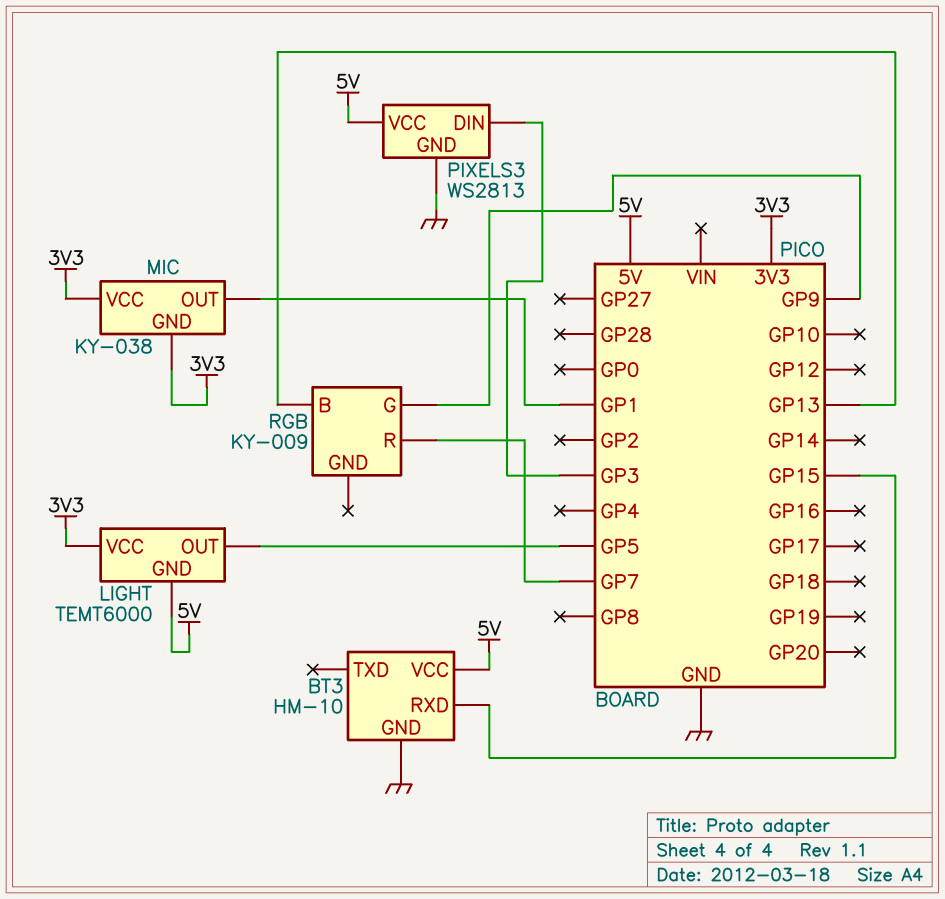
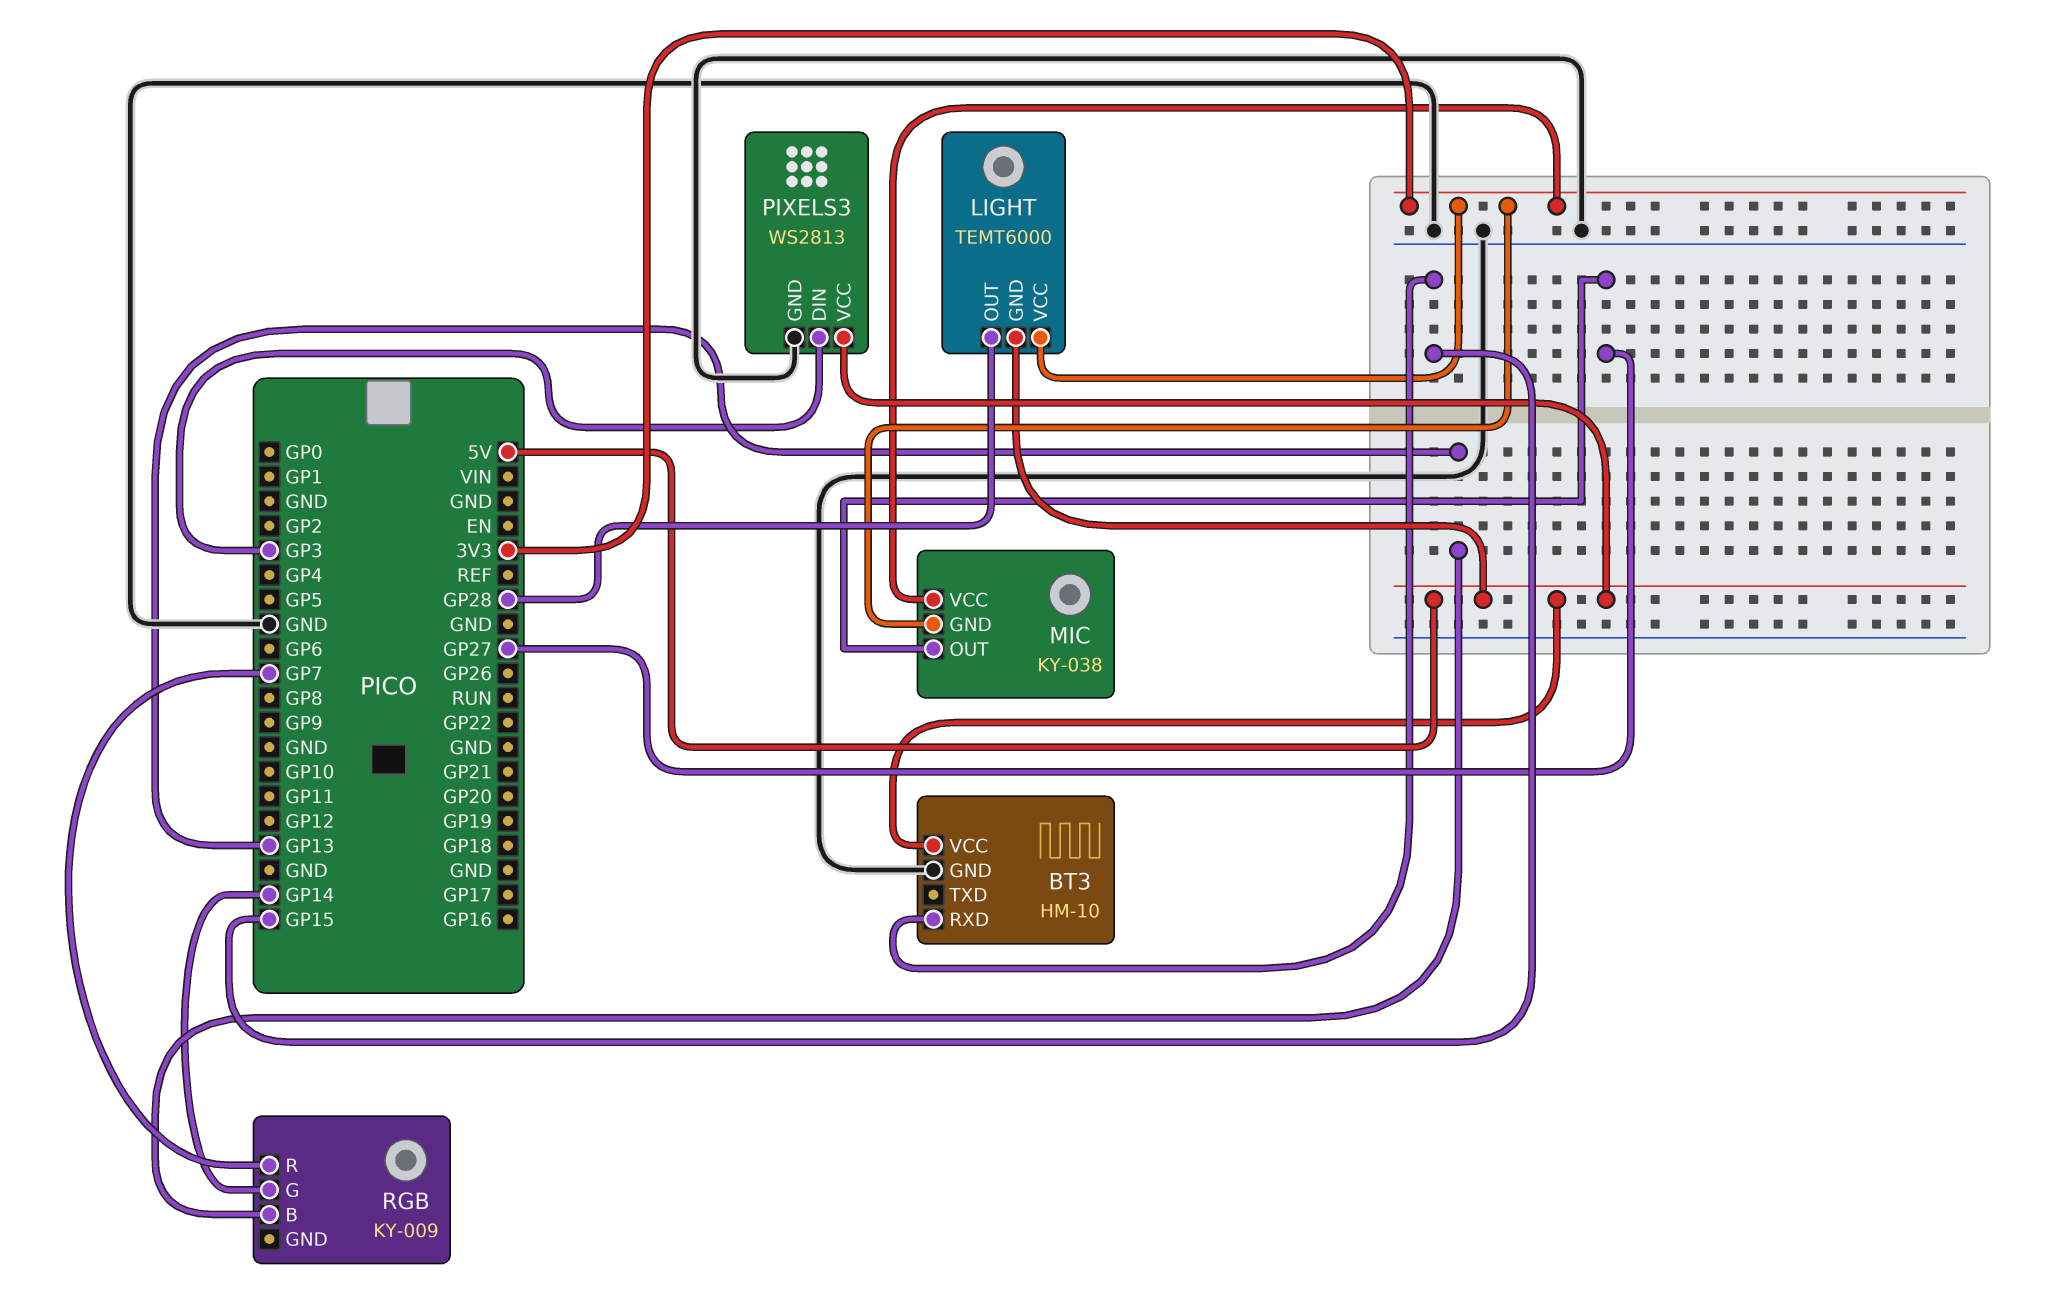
LIGHT pin OUT: GP5 -> GP28
MIC pin OUT: GP1 -> GP27
RGB pin G: GP9 -> GP14

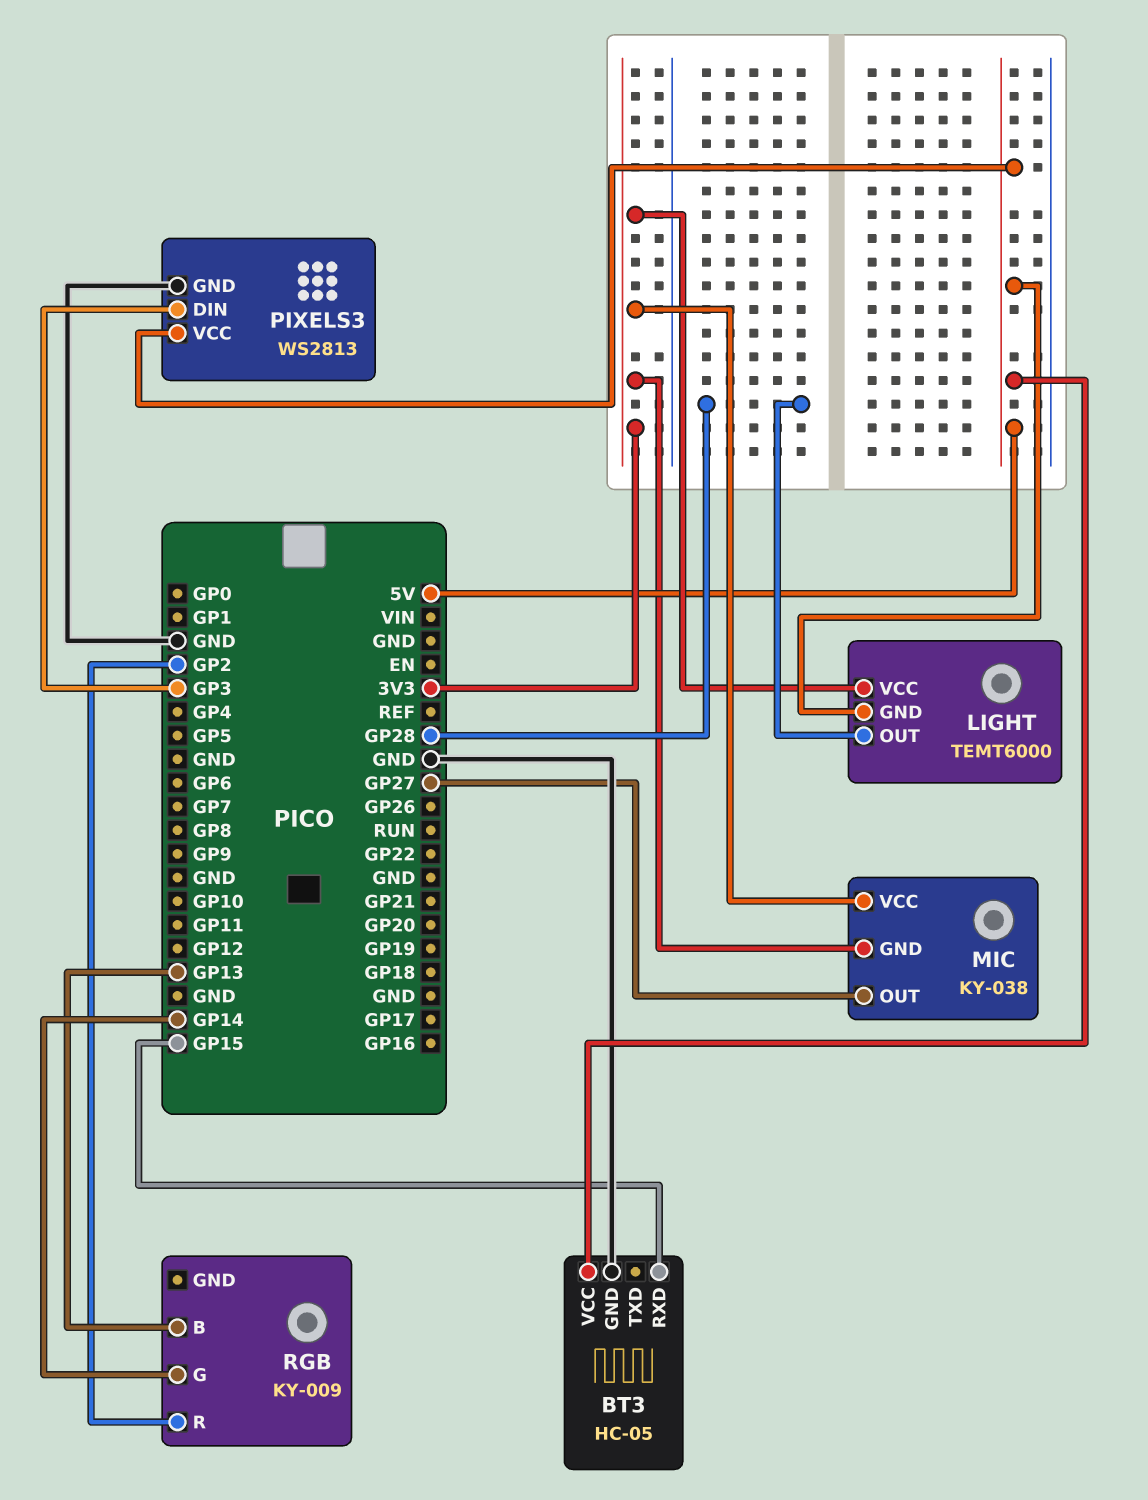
BT3: HM-10 -> HC-05
RGB pin R: GP7 -> GP2

